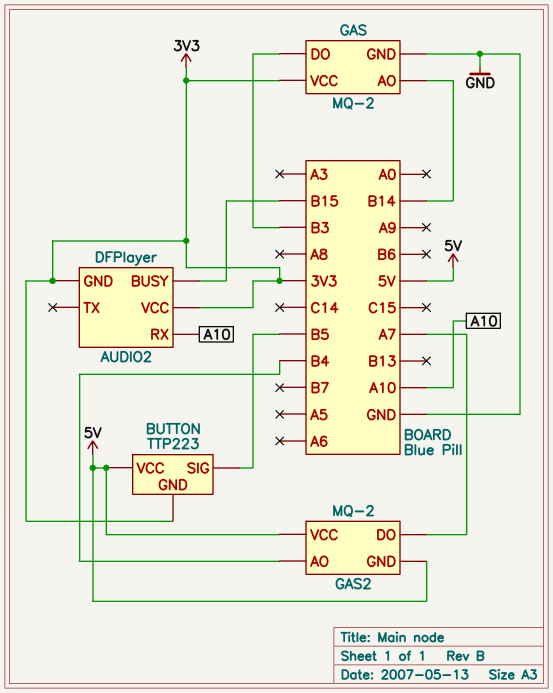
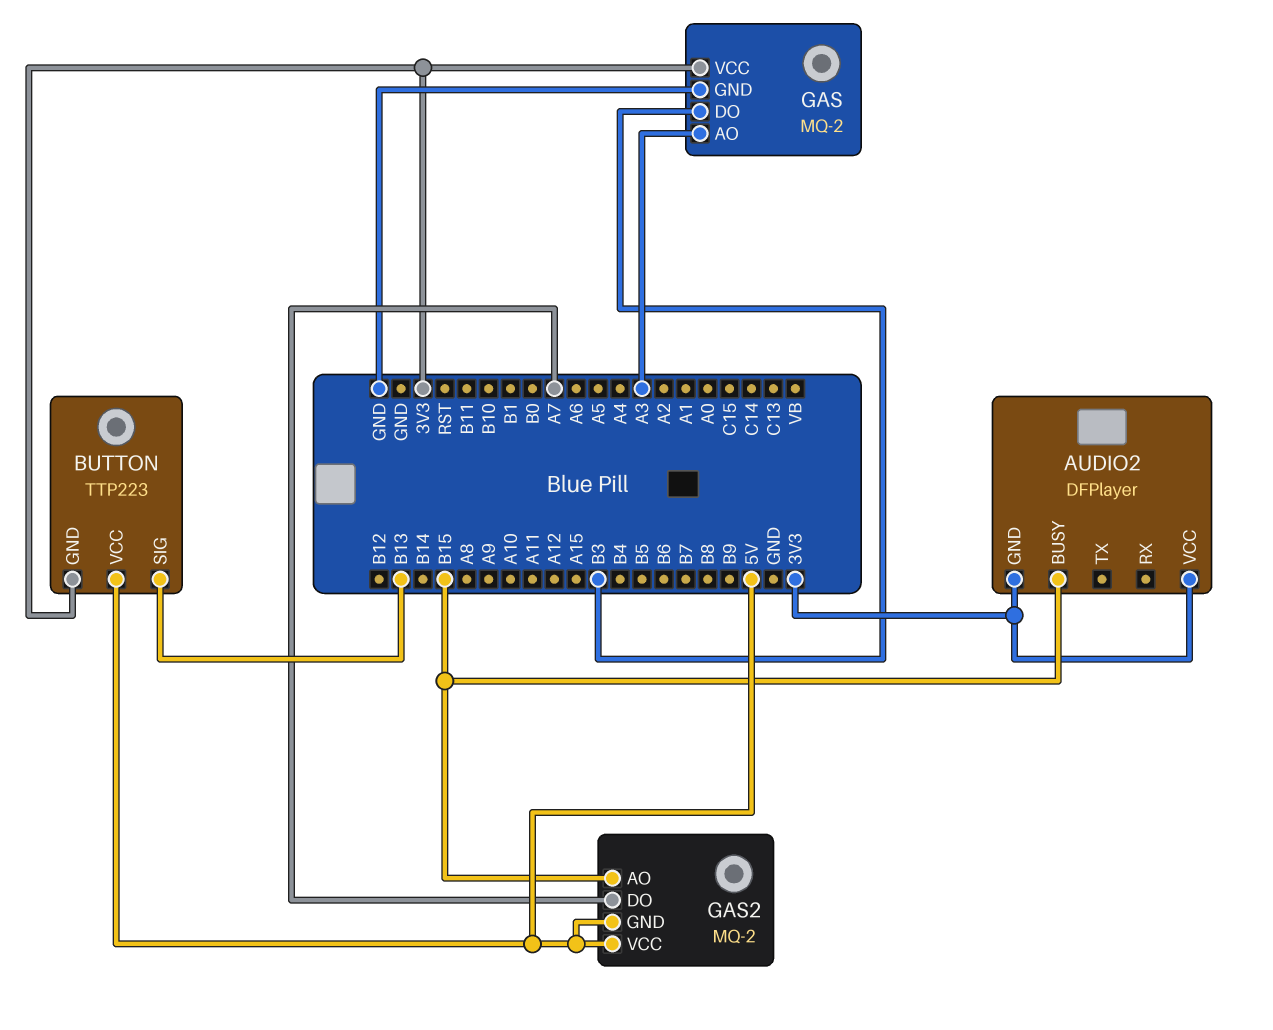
AUDIO2 pin RX: A10 -> none
BUTTON pin SIG: B5 -> B13
GAS pin AO: B14 -> A3
GAS2 pin AO: B4 -> B15

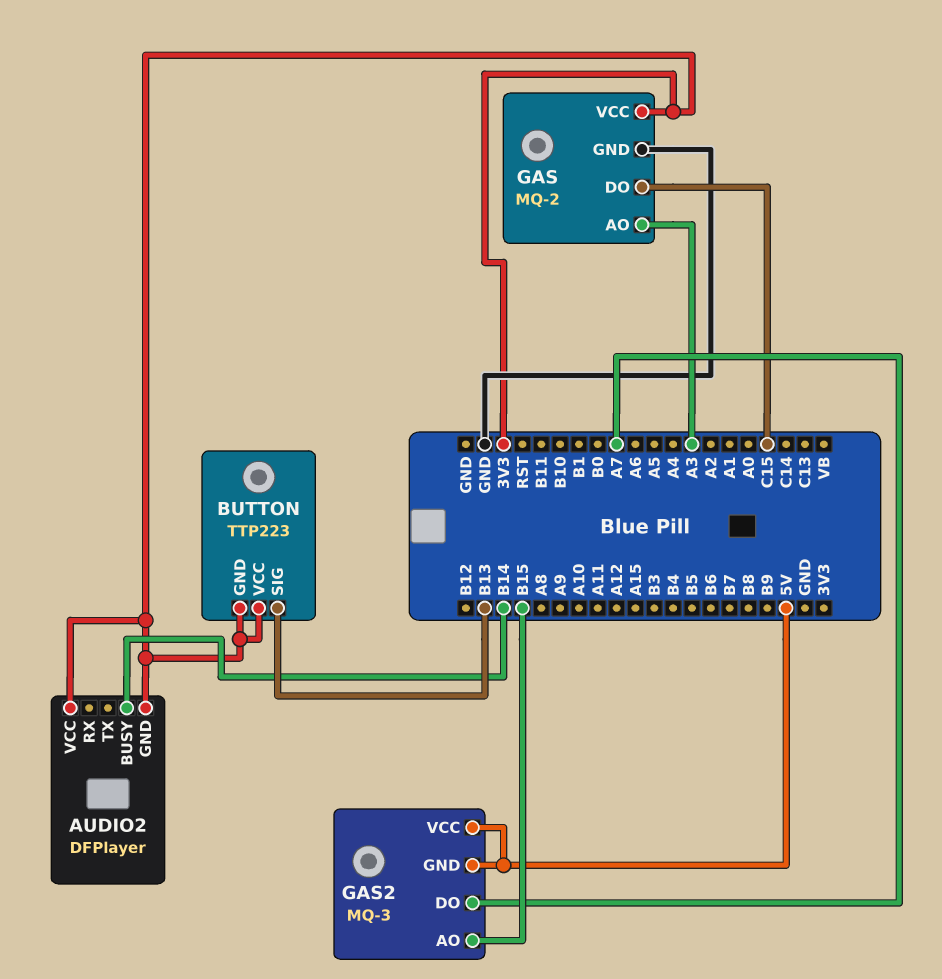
AUDIO2 pin BUSY: B15 -> B14
BUTTON pin VCC: 5V -> 3V3
GAS pin DO: B3 -> C15
GAS2: MQ-2 -> MQ-3

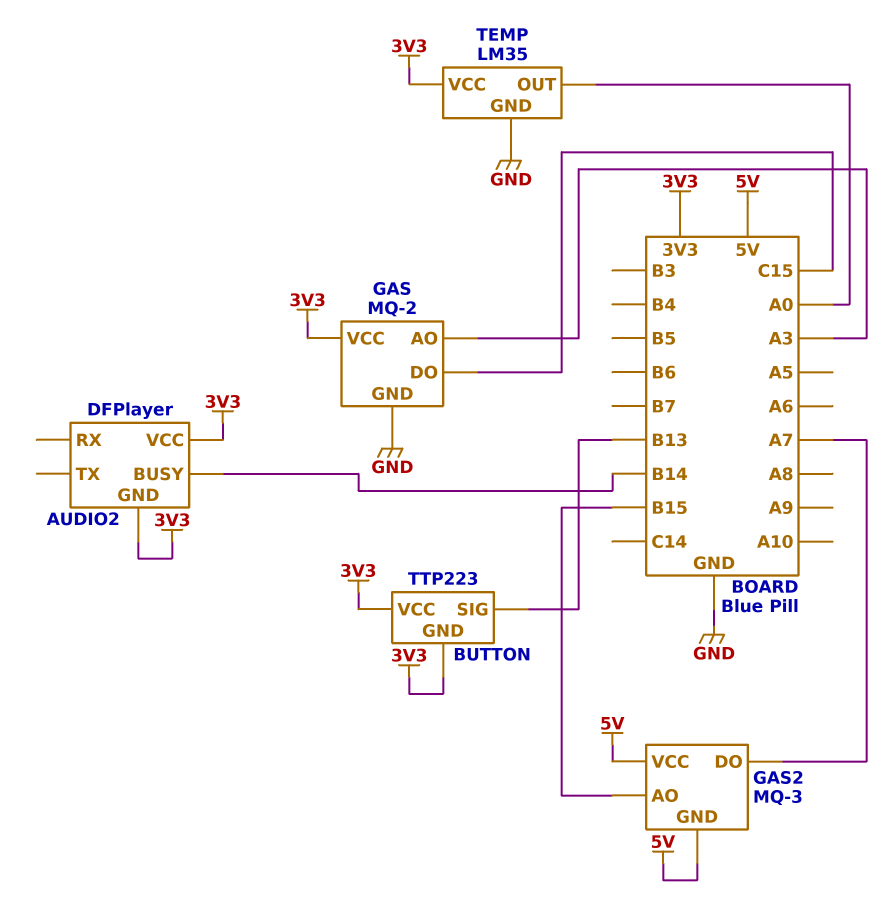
TEMP: none -> LM35
TEMP pin GND: none -> GND
TEMP pin OUT: none -> A0
TEMP pin VCC: none -> 3V3

